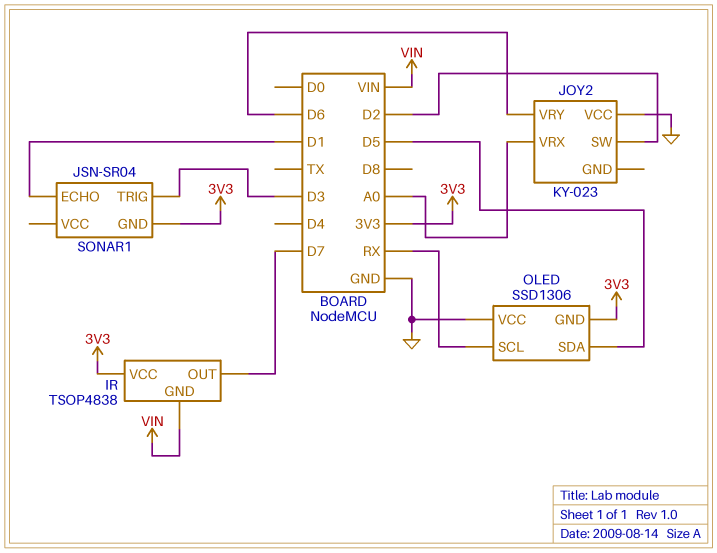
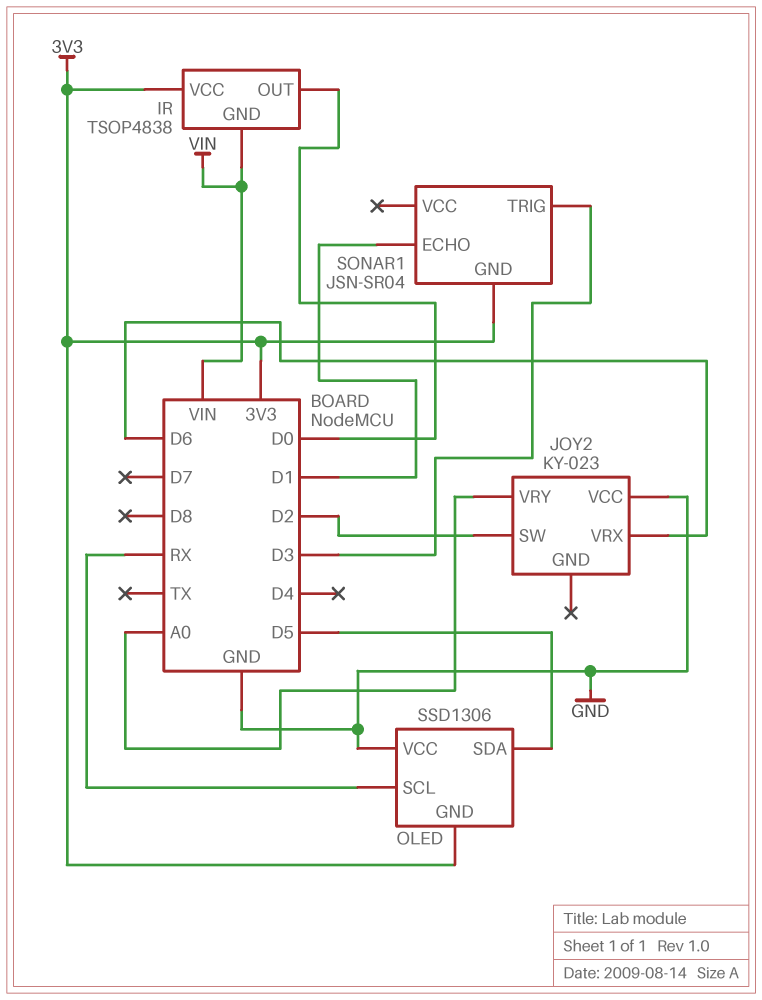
IR pin OUT: D7 -> D0
JOY2 pin VRX: A0 -> D6
JOY2 pin VRY: D6 -> A0

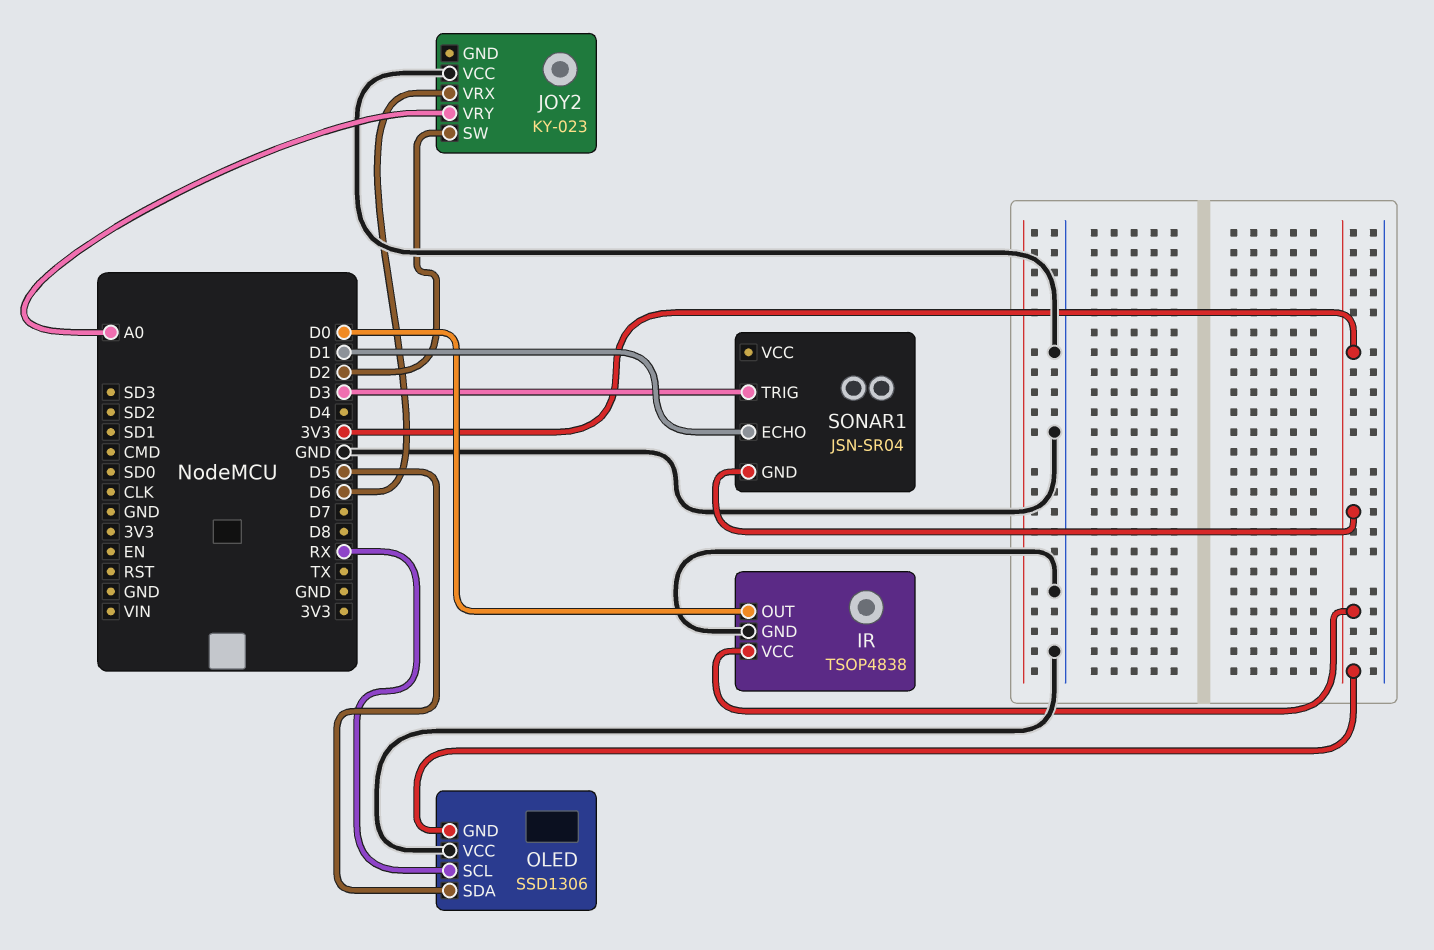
IR pin GND: VIN -> GND

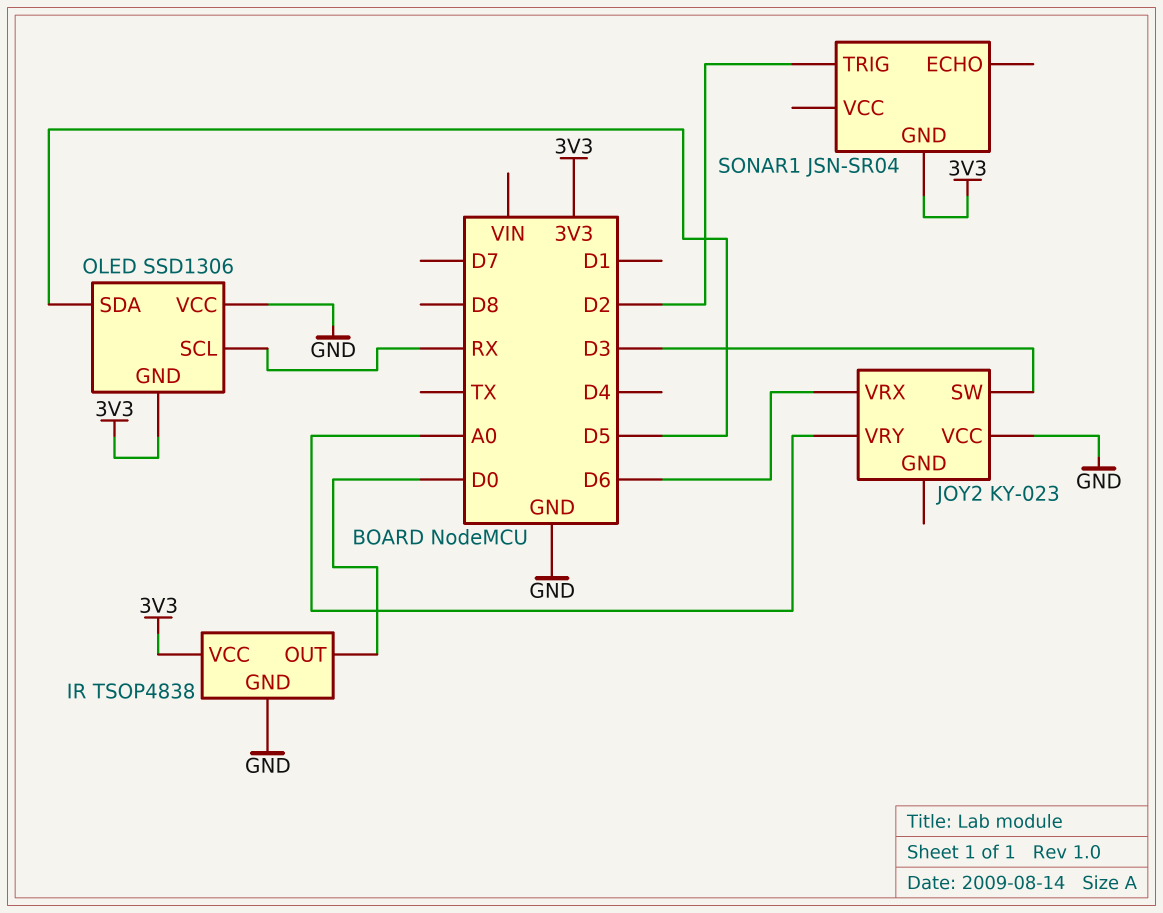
JOY2 pin SW: D2 -> D3
SONAR1 pin ECHO: D1 -> none
SONAR1 pin TRIG: D3 -> D2

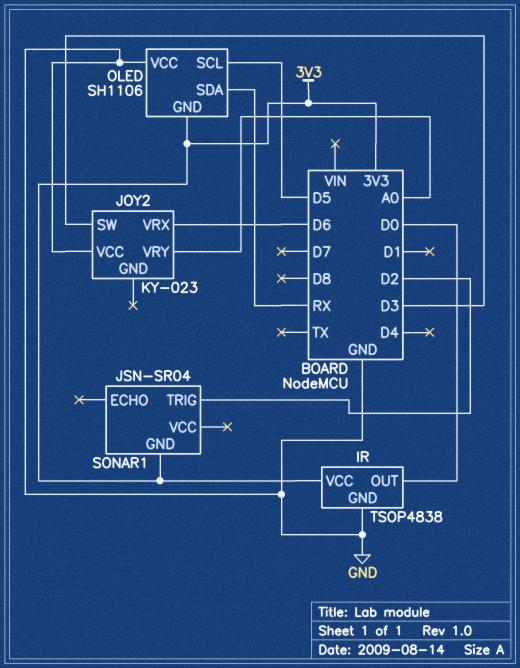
OLED: SSD1306 -> SH1106
OLED pin SCL: RX -> D5
OLED pin SDA: D5 -> RX

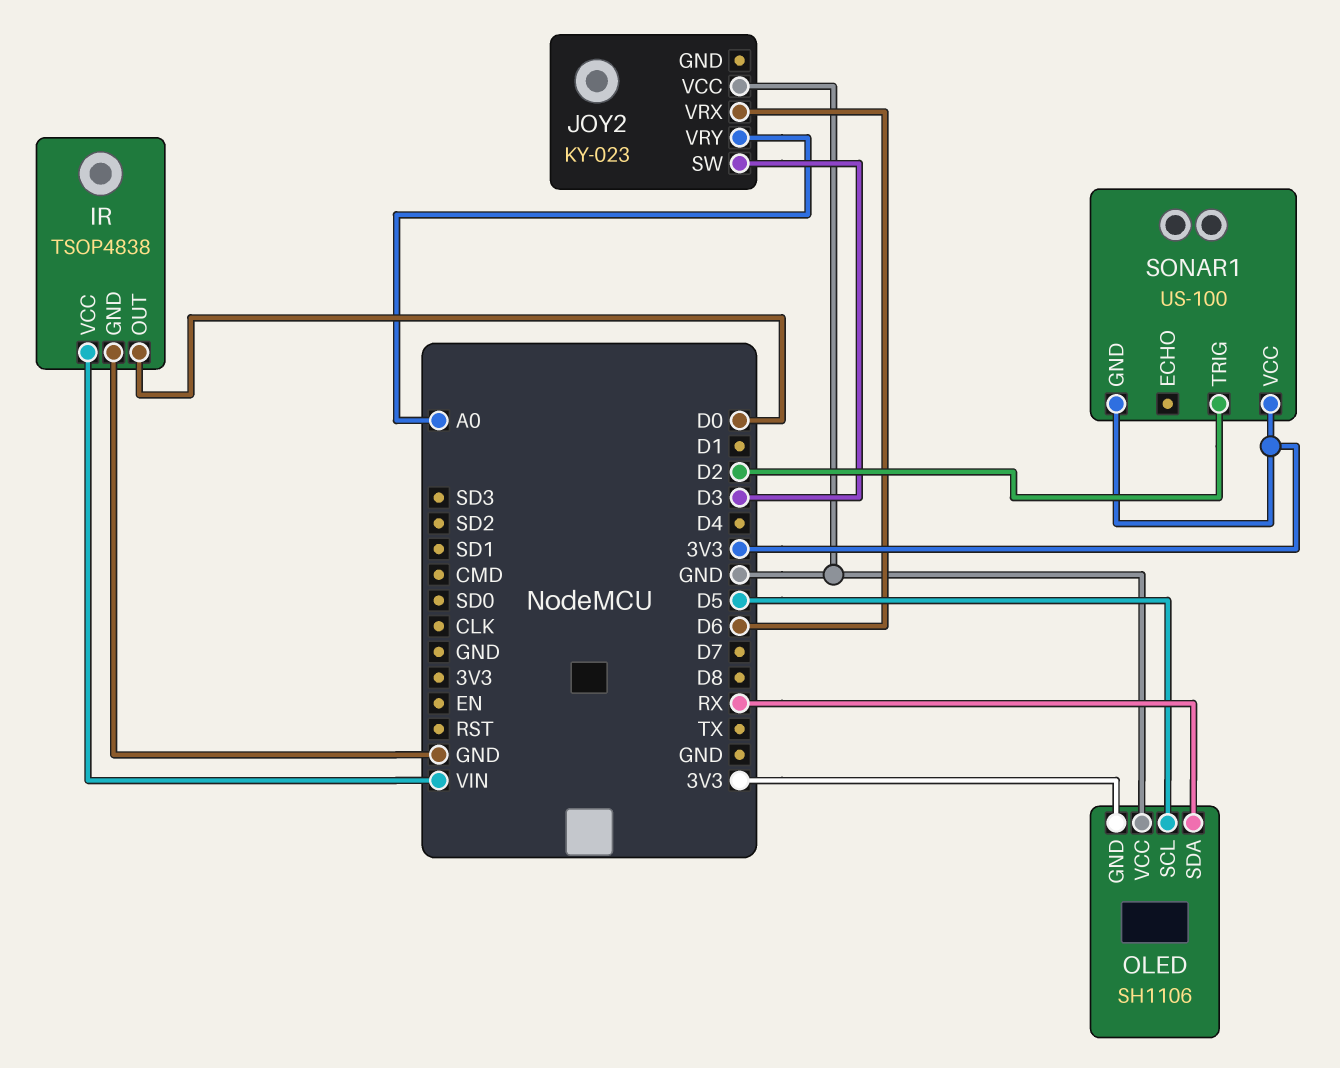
IR pin VCC: 3V3 -> VIN
SONAR1: JSN-SR04 -> US-100
SONAR1 pin VCC: none -> 3V3

